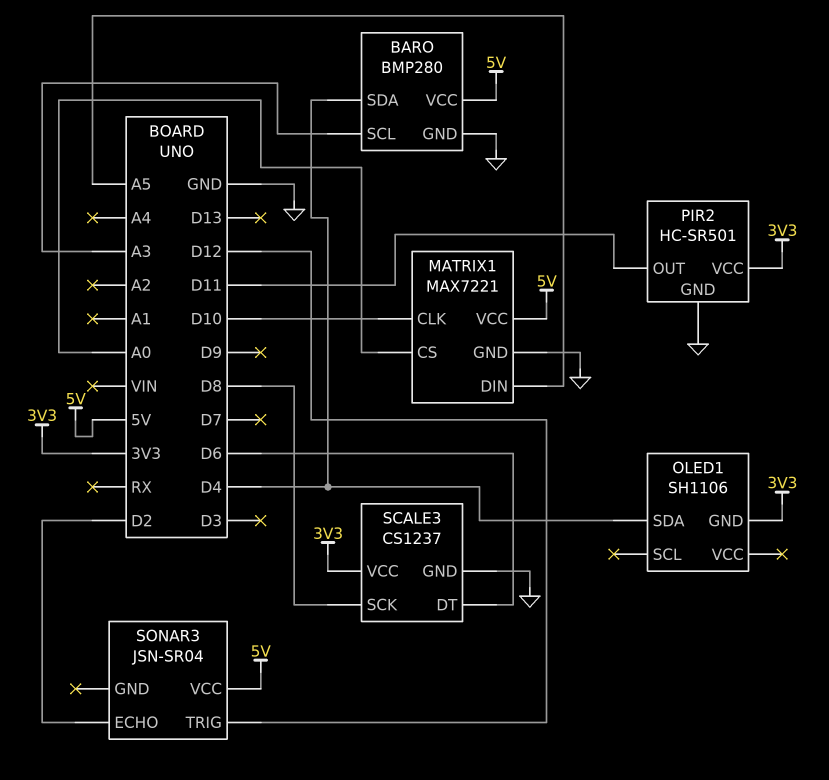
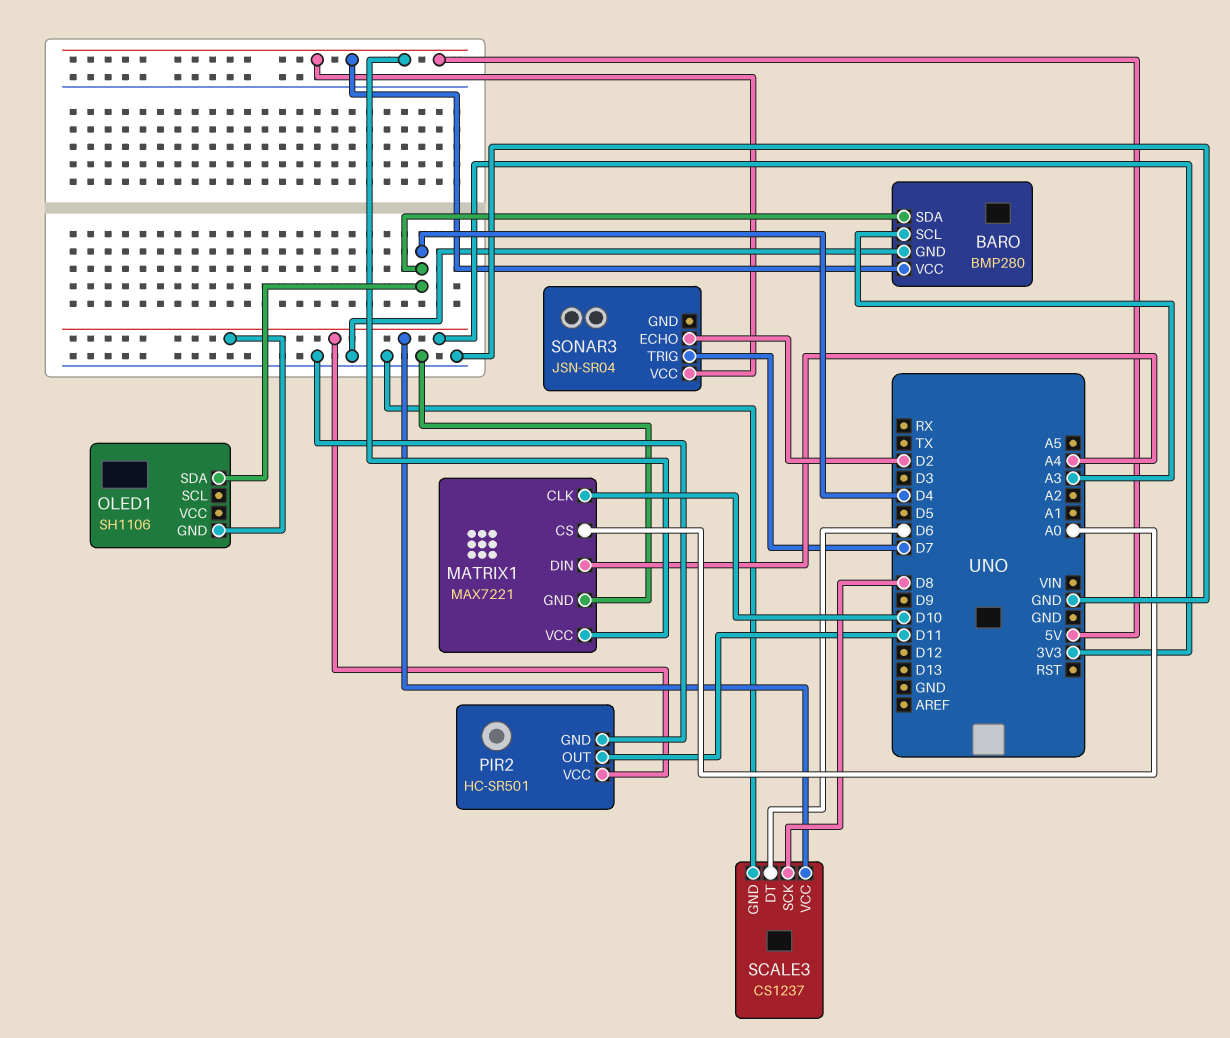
MATRIX1 pin DIN: A5 -> A4
SONAR3 pin TRIG: D12 -> D7

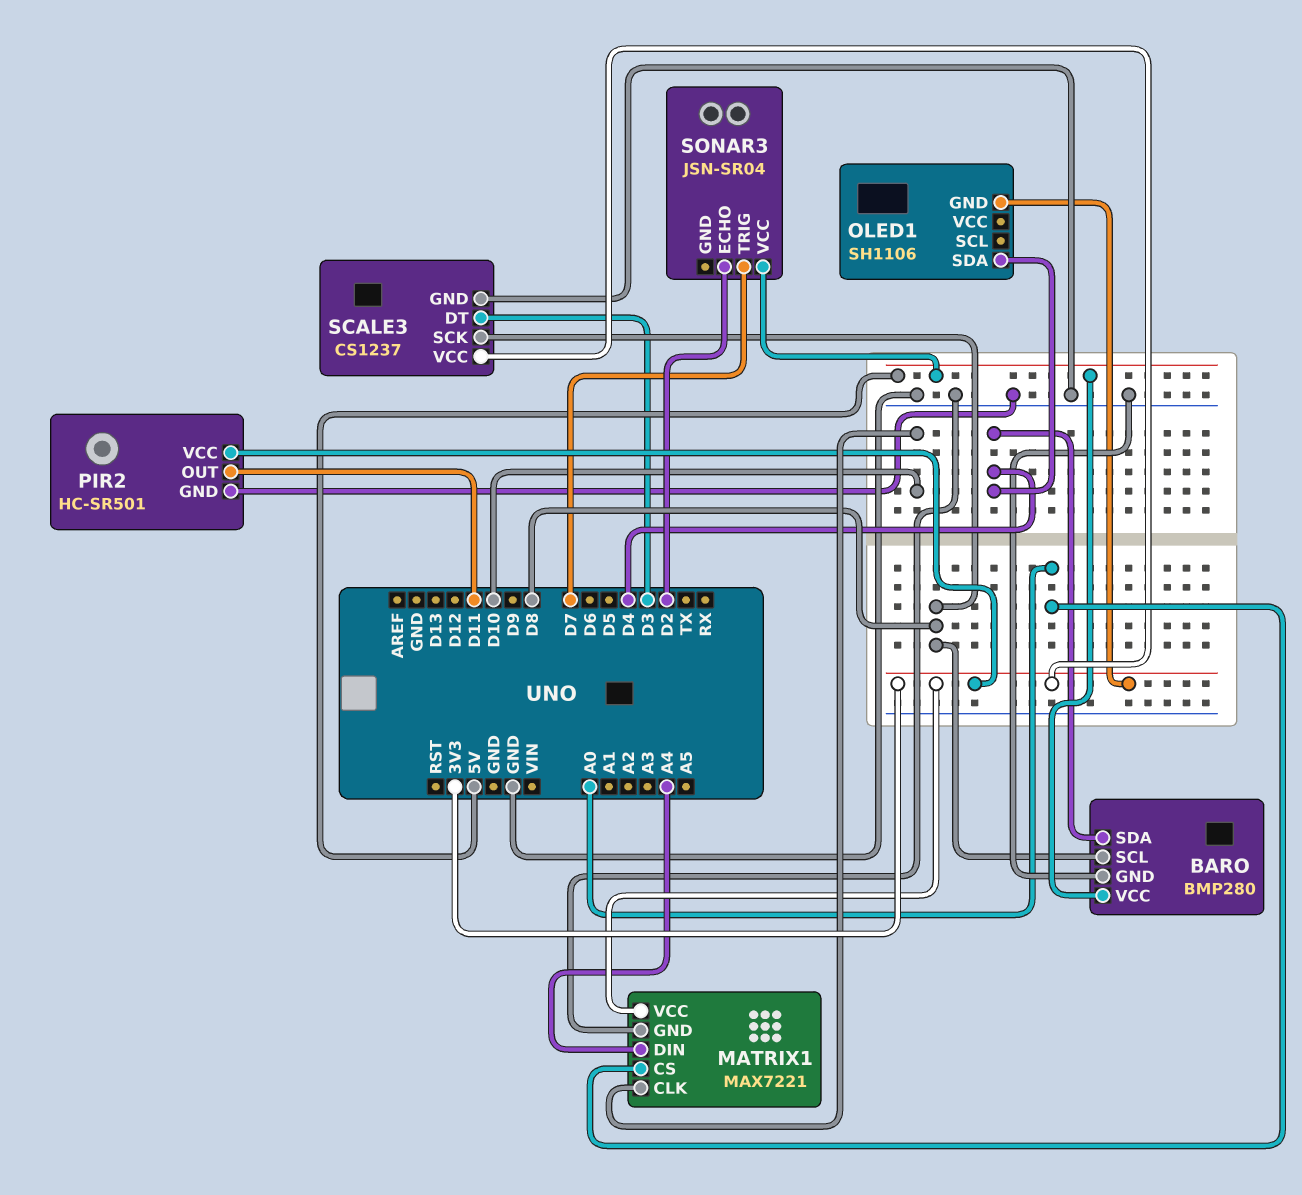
BARO pin SCL: A3 -> D8
MATRIX1 pin VCC: 5V -> 3V3
SCALE3 pin DT: D6 -> D3

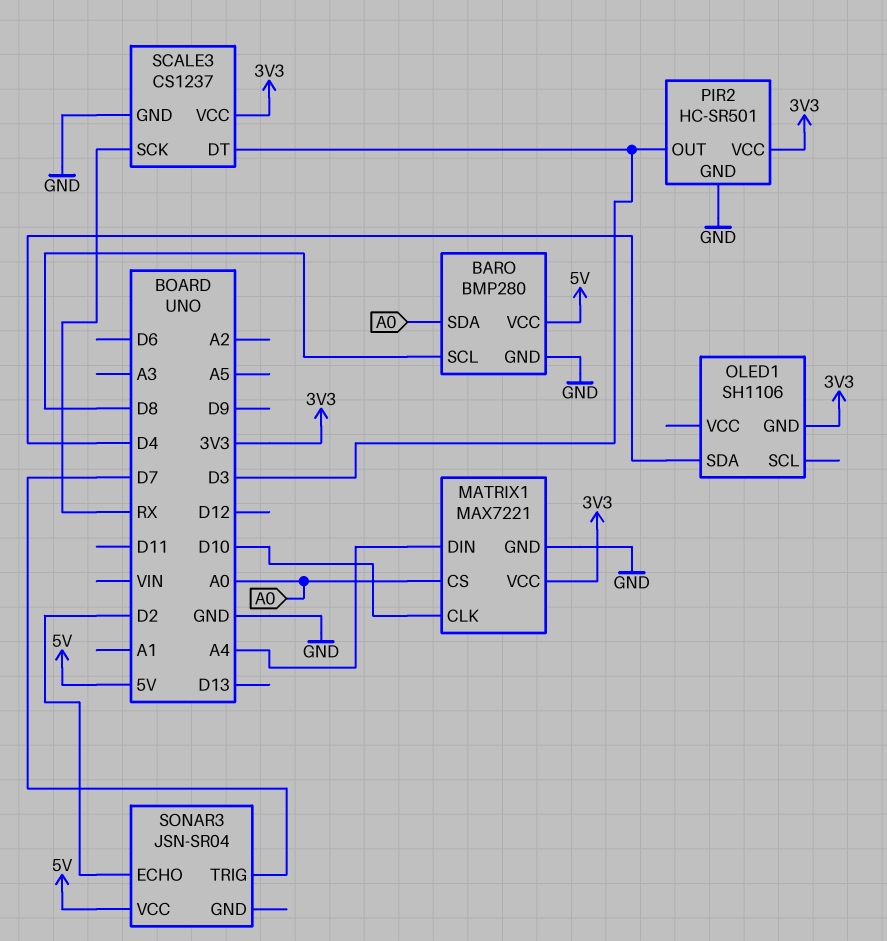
BARO pin SDA: D4 -> A0
PIR2 pin OUT: D11 -> D3
SCALE3 pin SCK: D8 -> RX

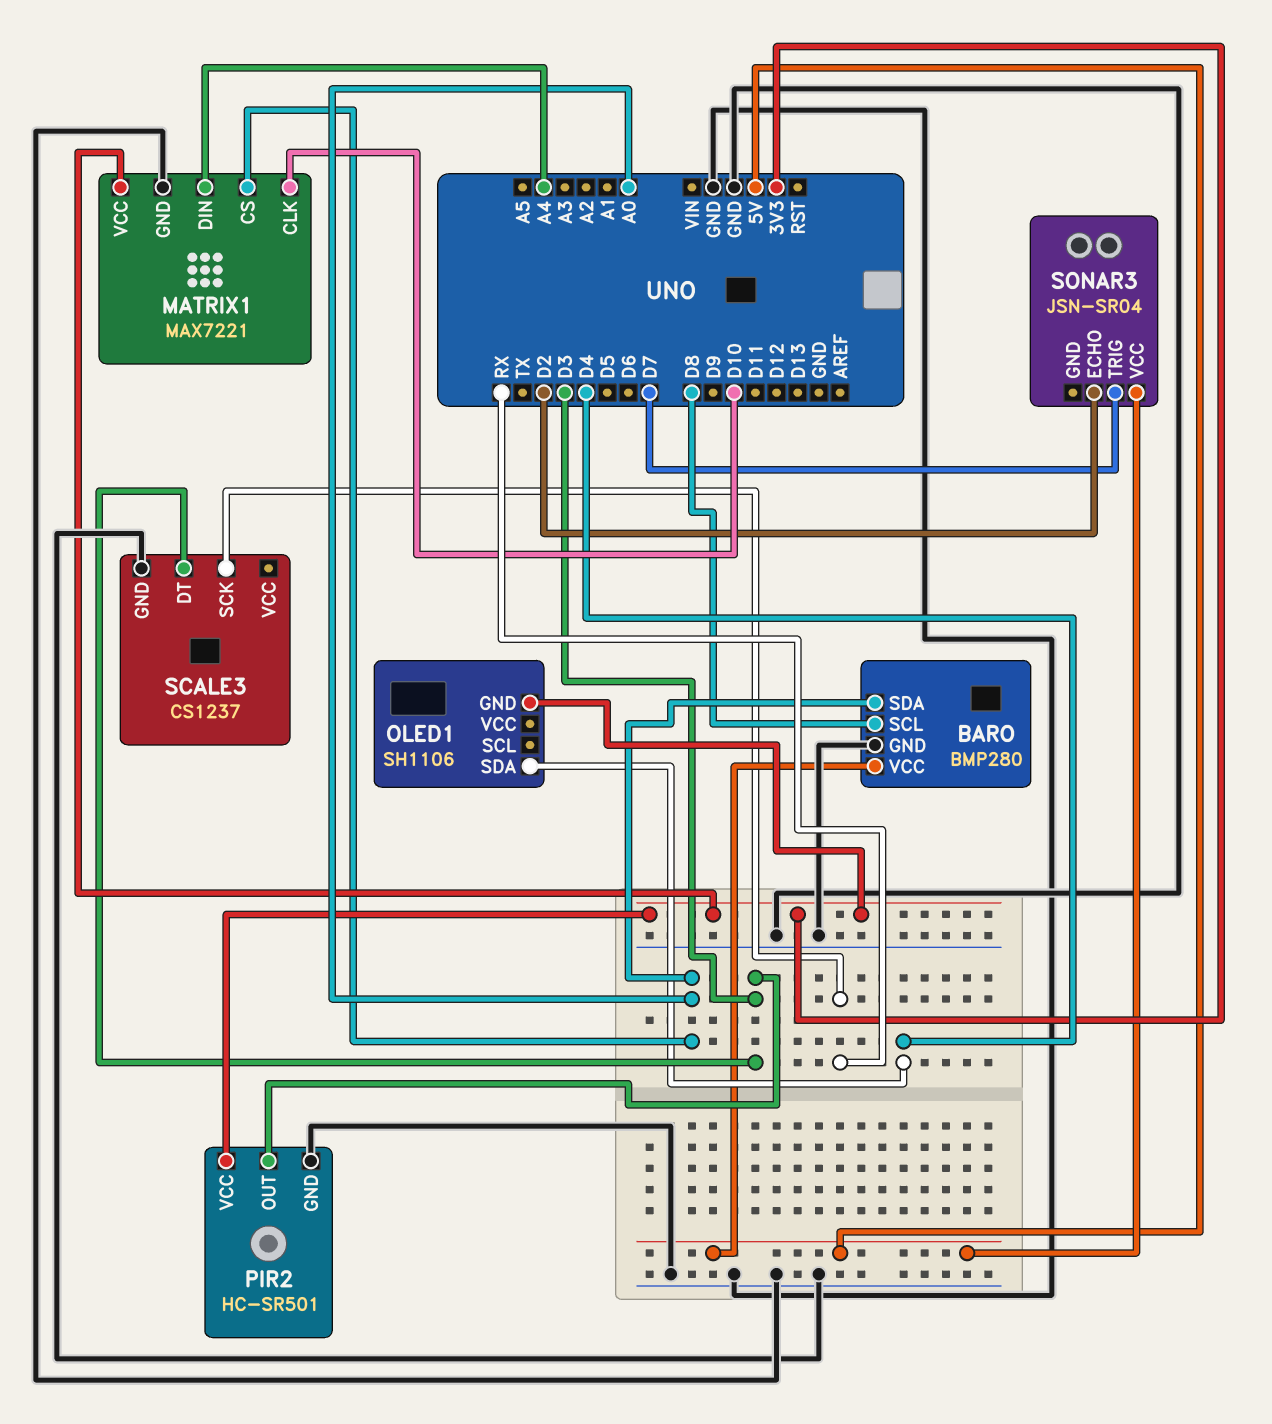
SCALE3 pin VCC: 3V3 -> none

